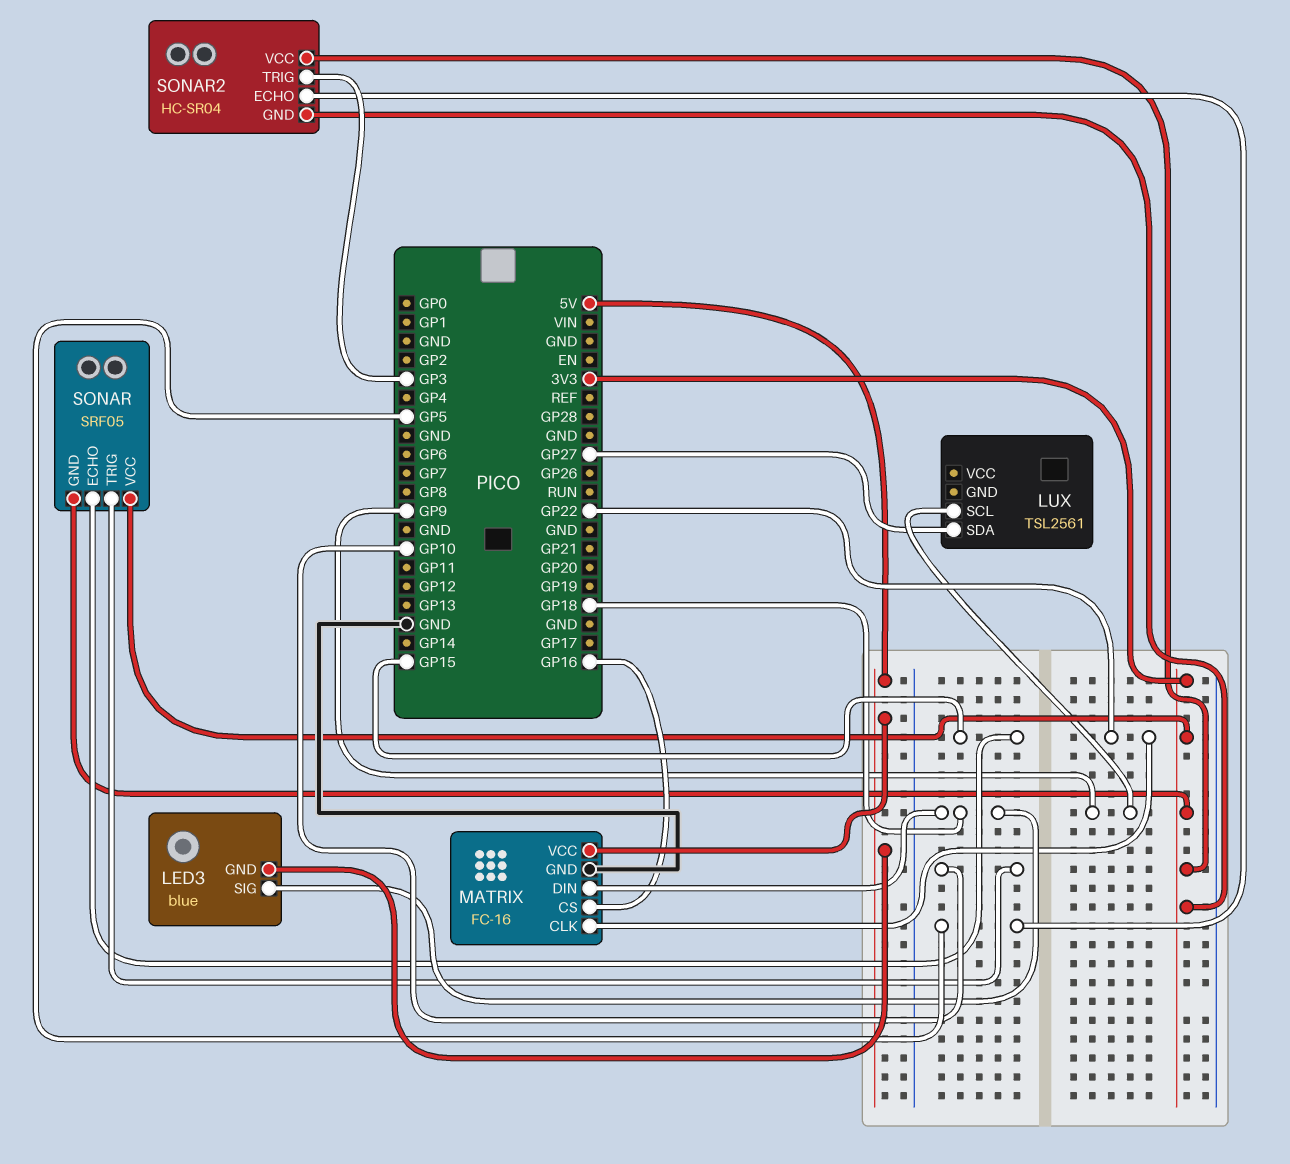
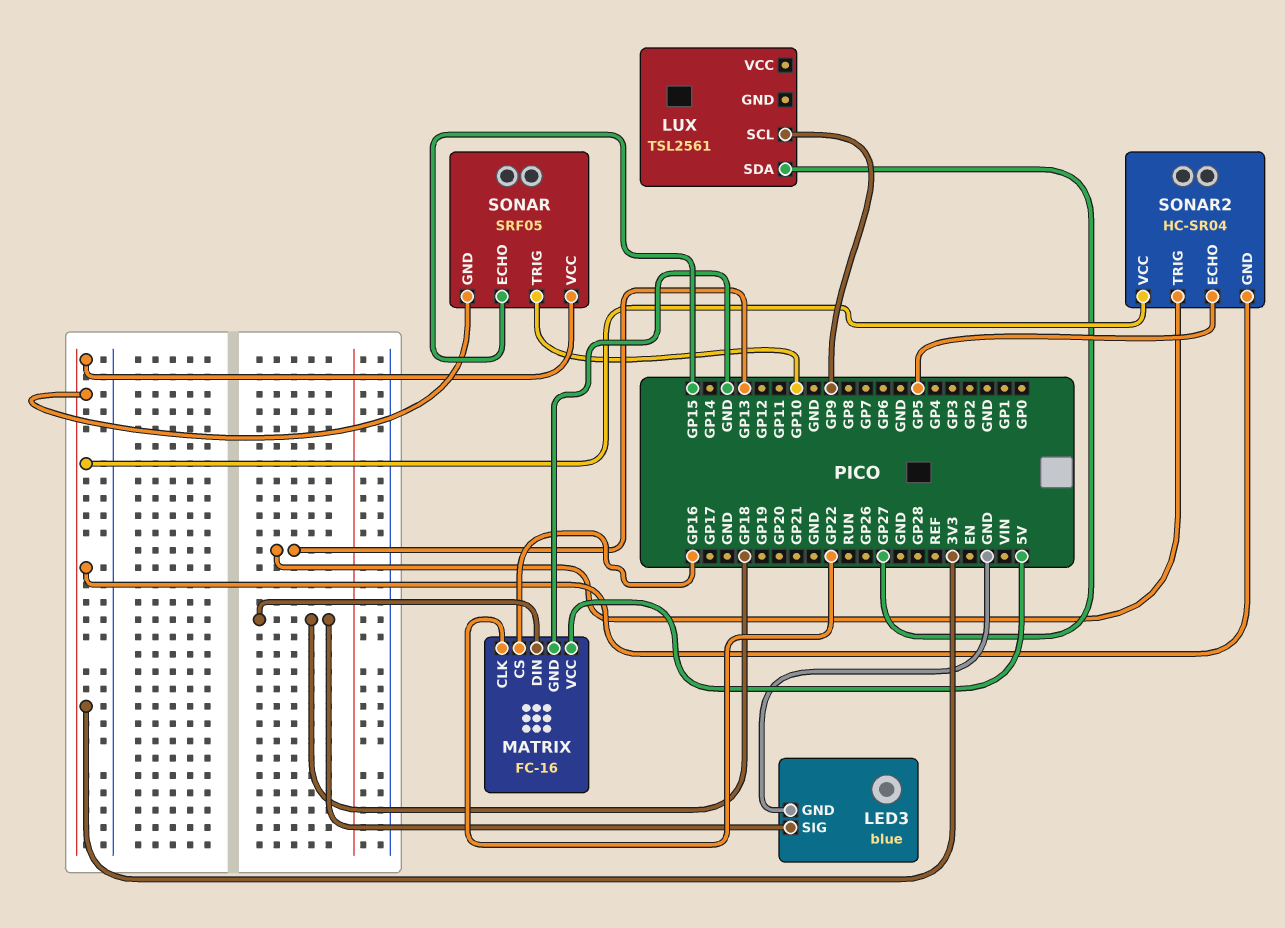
LED3 pin GND: 5V -> GND
SONAR2 pin TRIG: GP3 -> GP13

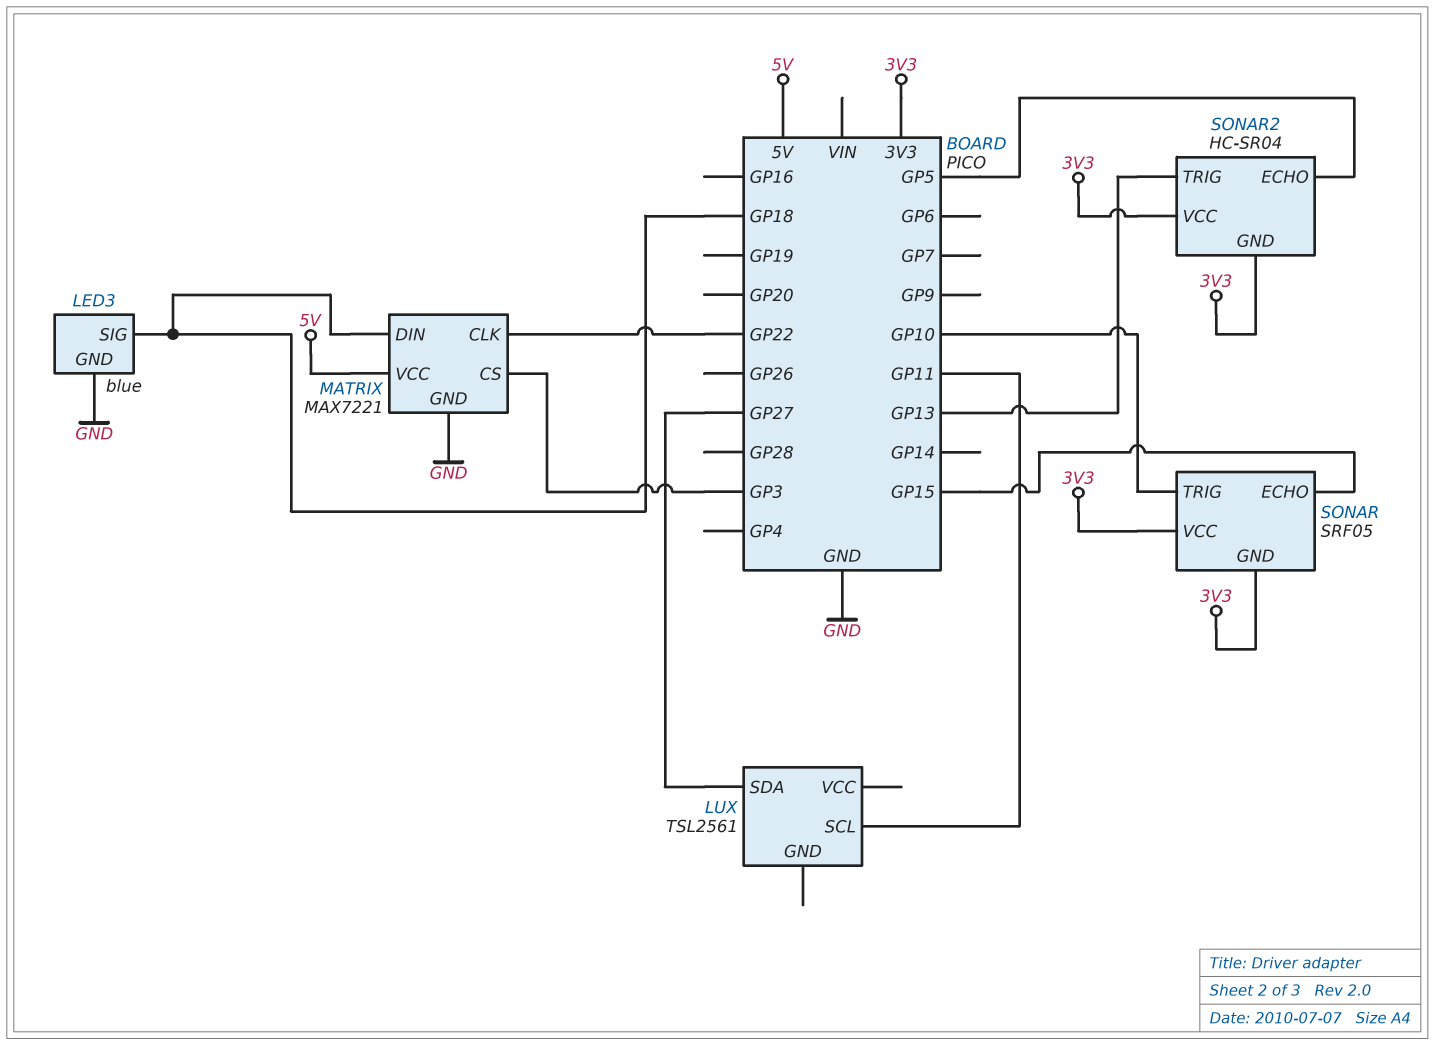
LUX pin SCL: GP9 -> GP11
MATRIX: FC-16 -> MAX7221
MATRIX pin CS: GP16 -> GP3

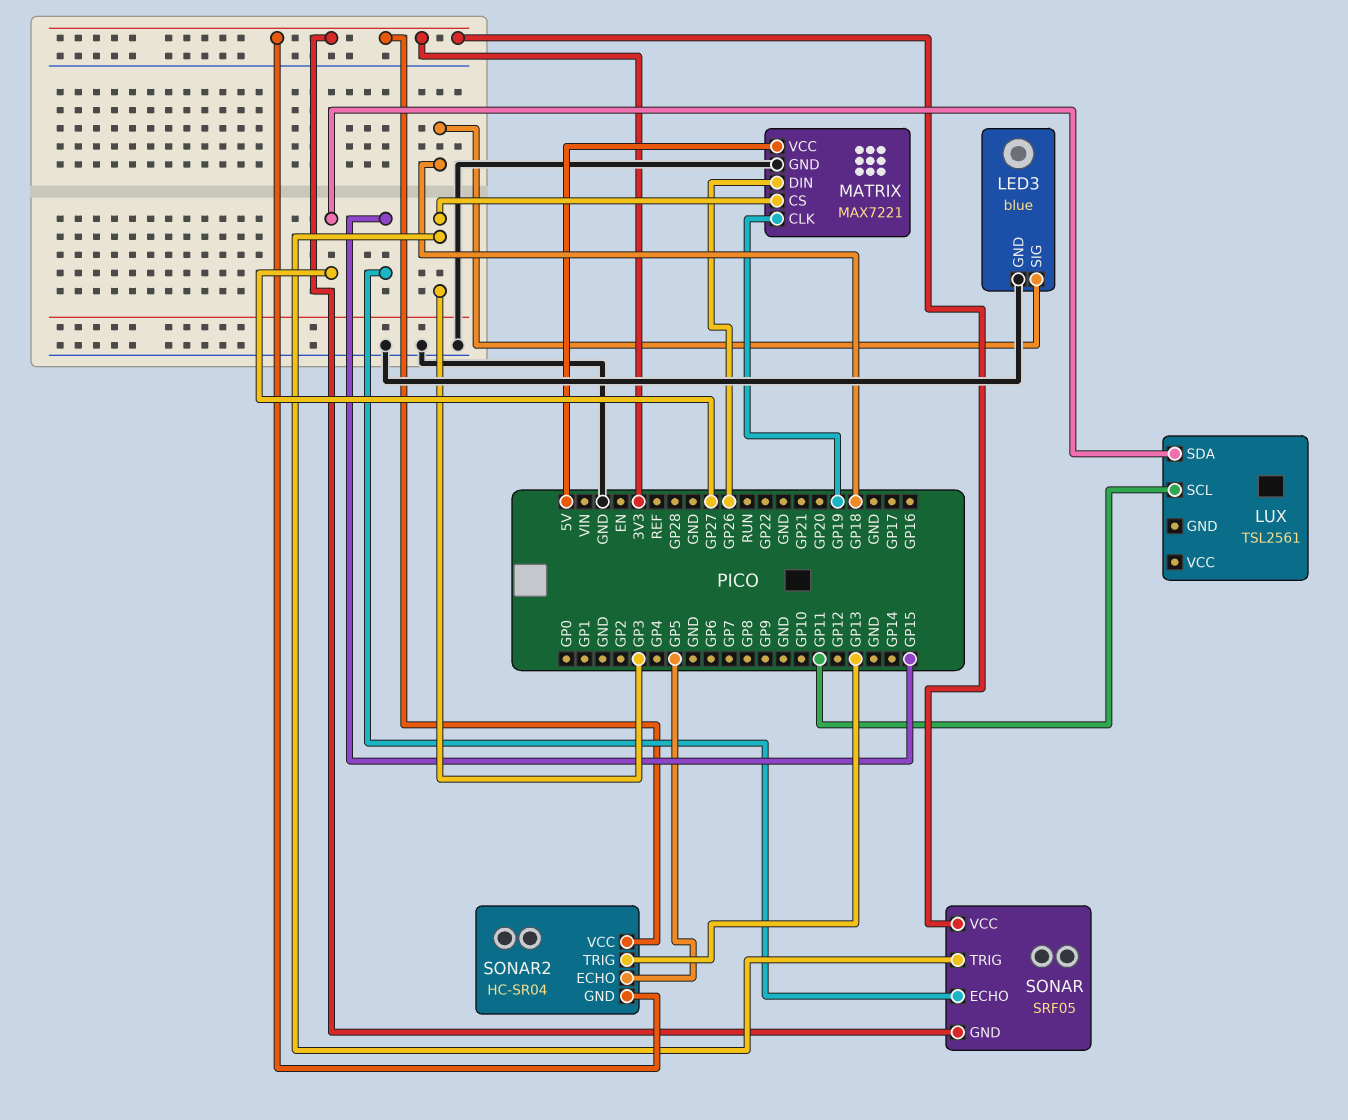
MATRIX pin CLK: GP22 -> GP19
MATRIX pin DIN: GP18 -> GP26
SONAR pin TRIG: GP10 -> GP3

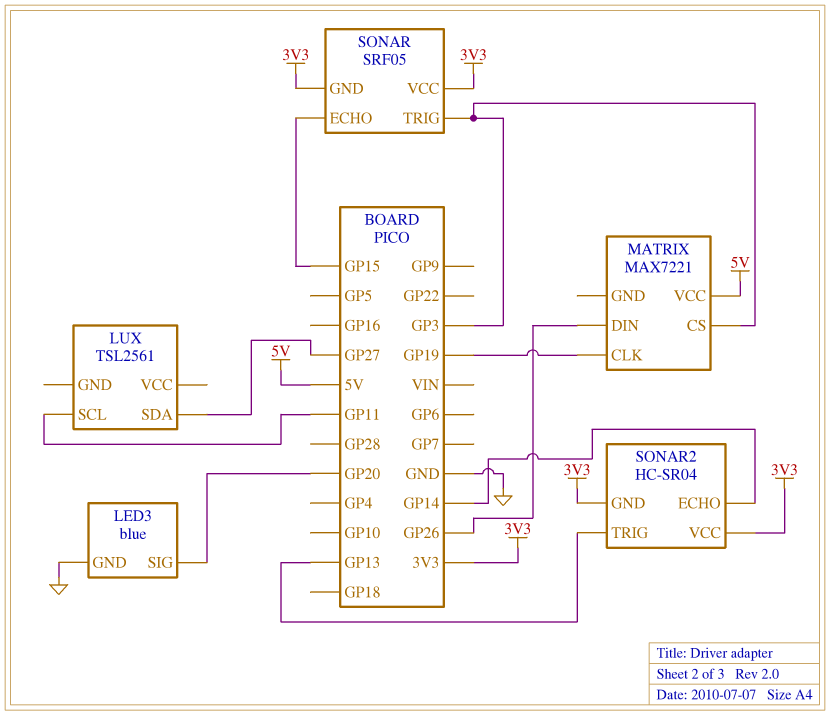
LED3 pin SIG: GP18 -> GP20
MATRIX pin GND: GND -> none
SONAR2 pin ECHO: GP5 -> GP14

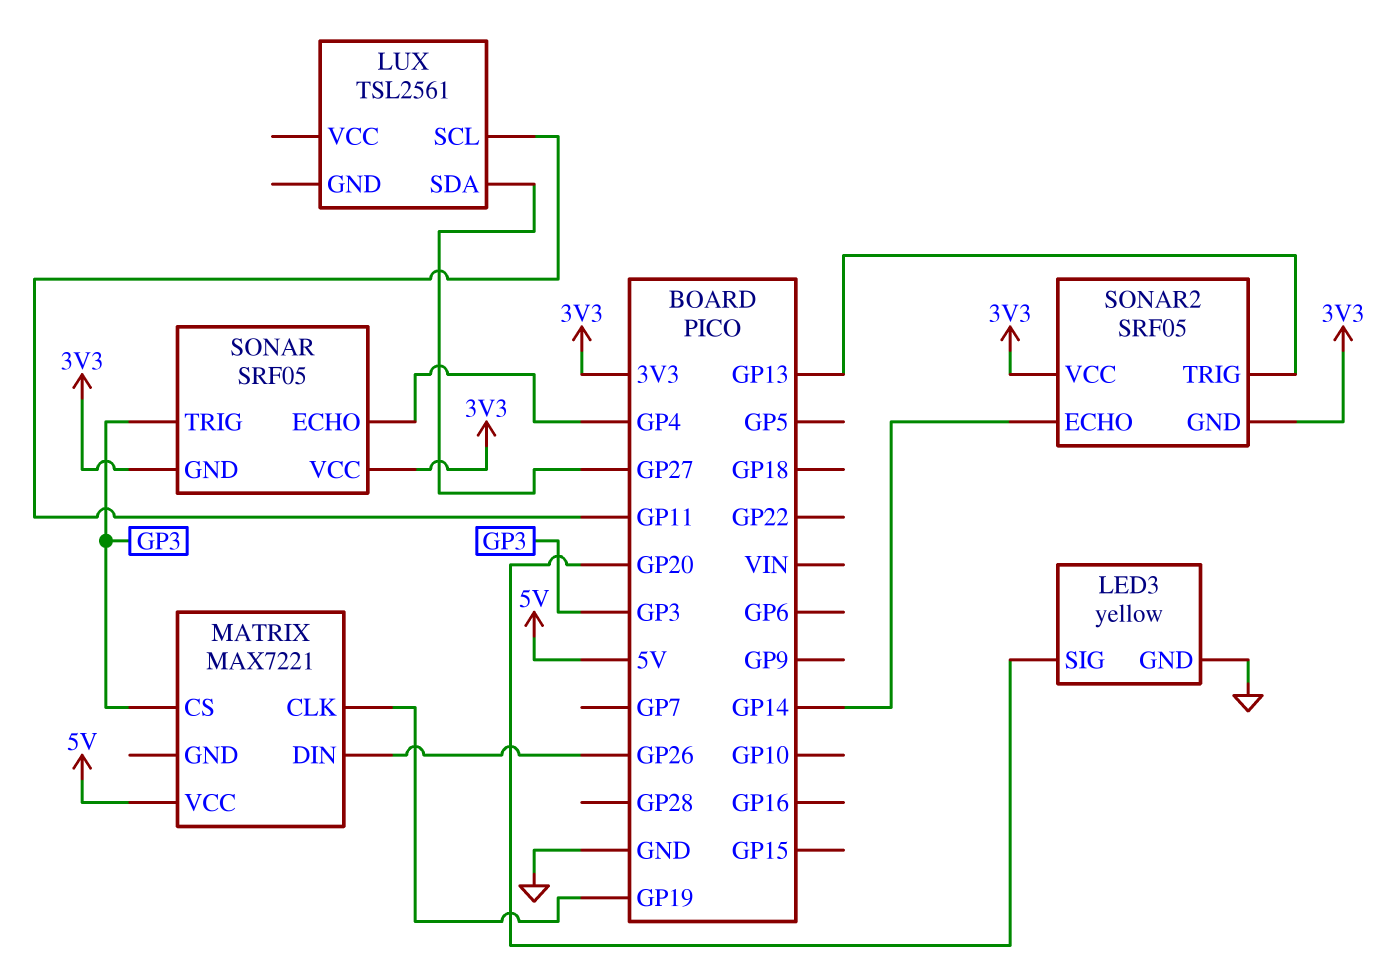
LED3: blue -> yellow
SONAR pin ECHO: GP15 -> GP4
SONAR2: HC-SR04 -> SRF05

